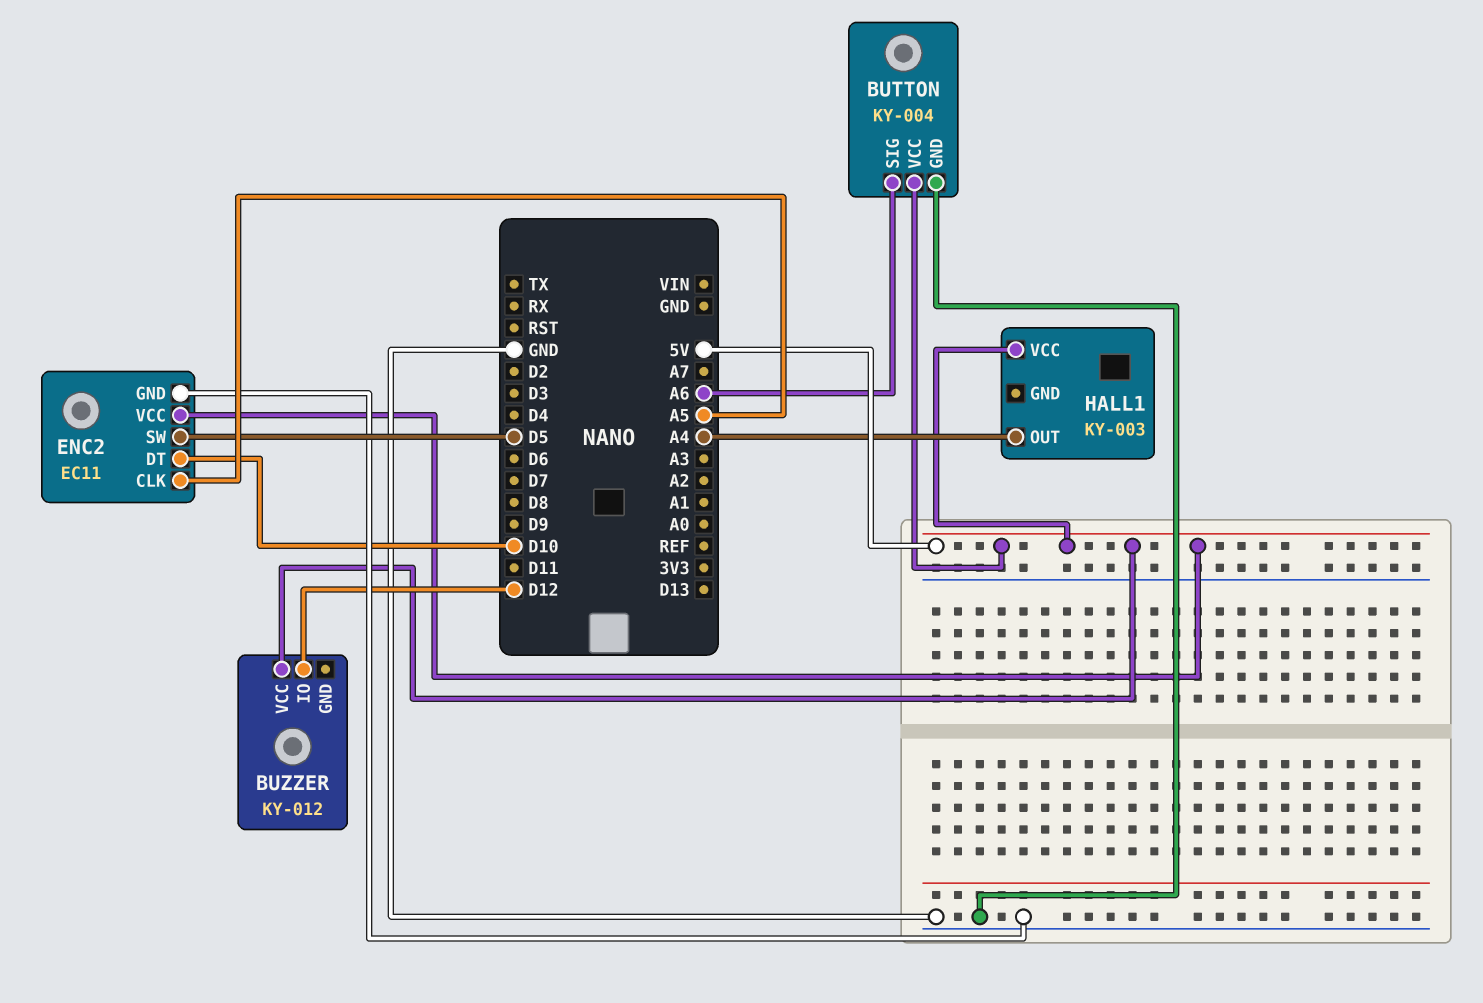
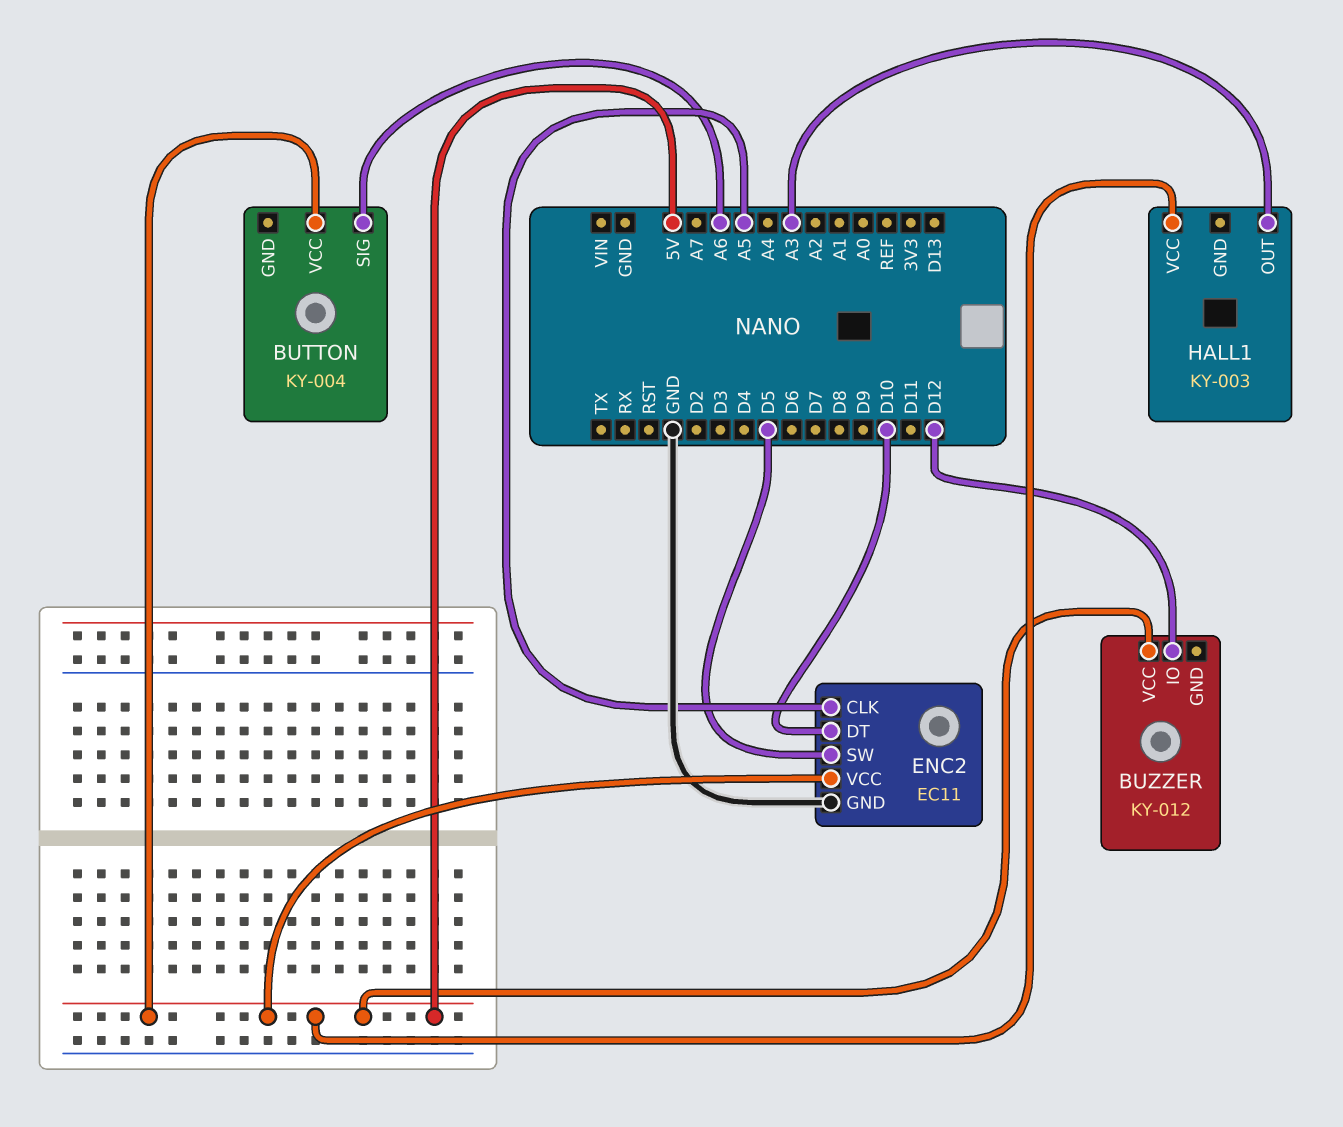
BUTTON pin GND: GND -> none
HALL1 pin OUT: A4 -> A3

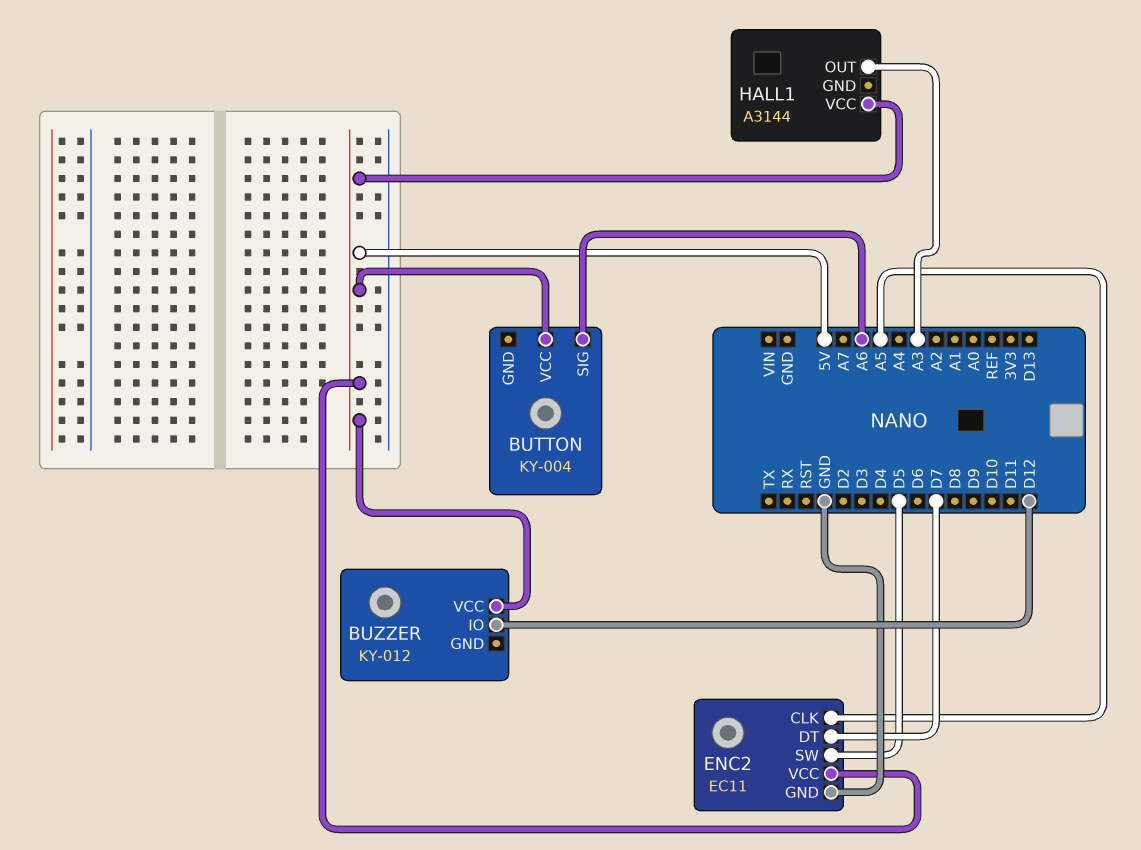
ENC2 pin DT: D10 -> D7
HALL1: KY-003 -> A3144

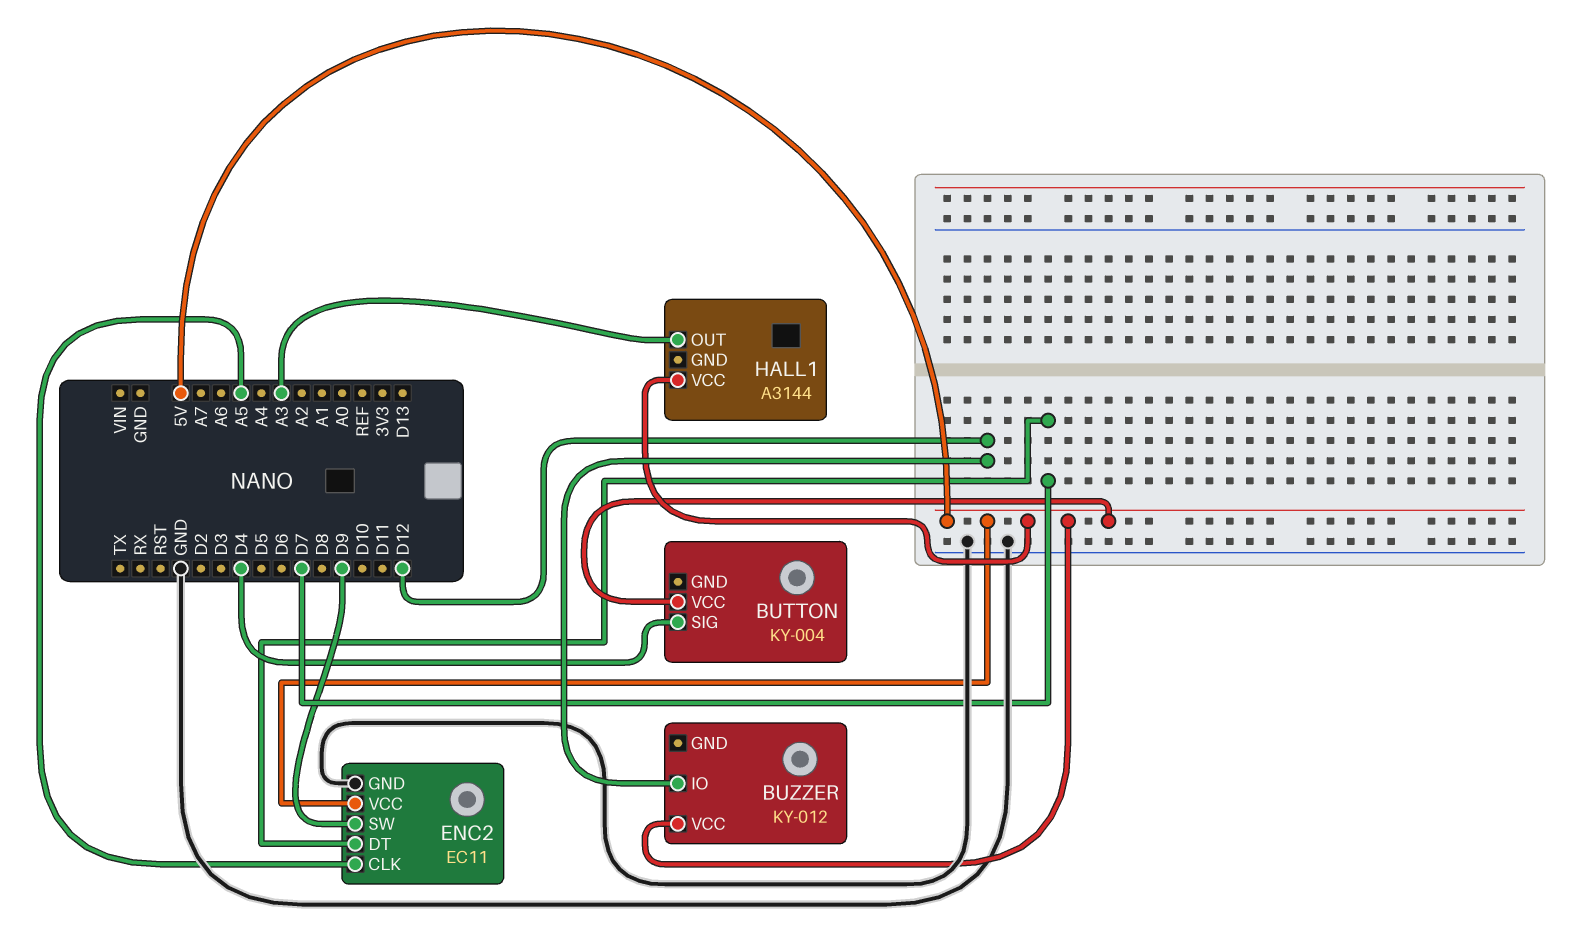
BUTTON pin SIG: A6 -> D4
ENC2 pin SW: D5 -> D9

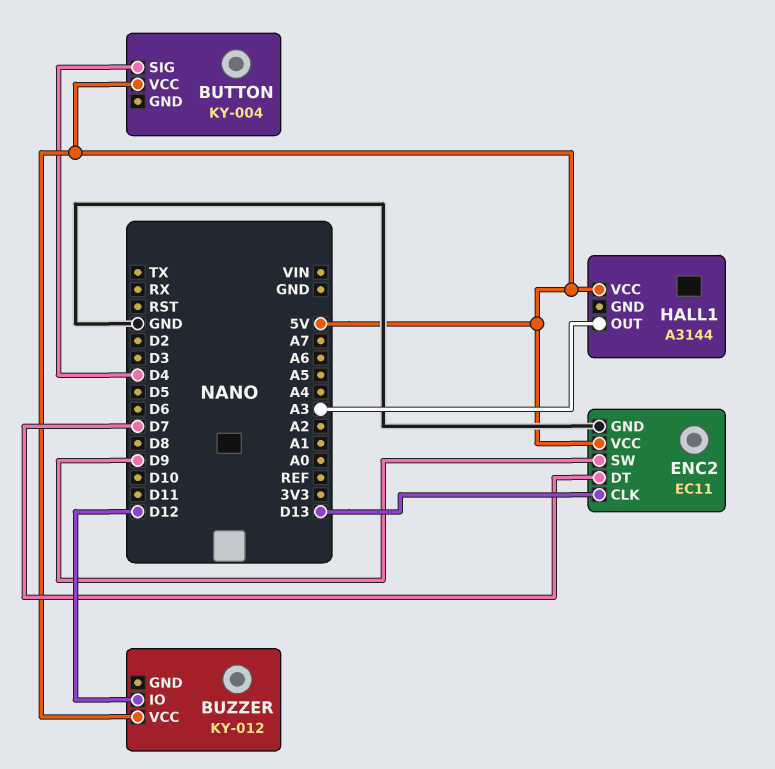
ENC2 pin CLK: A5 -> D13

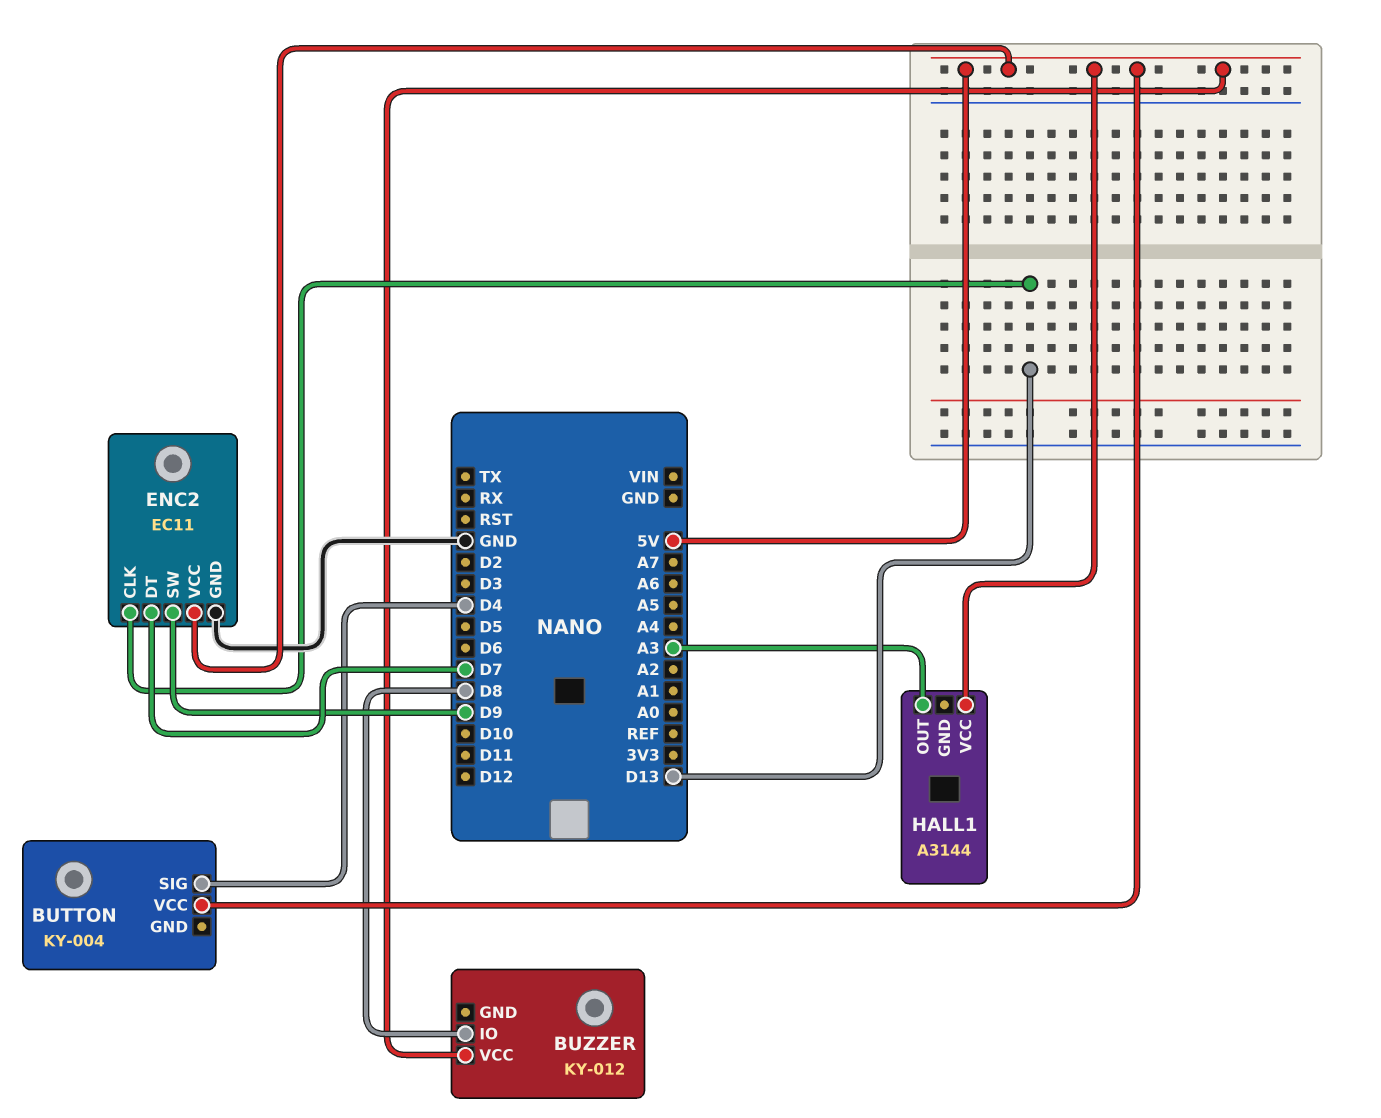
BUZZER pin IO: D12 -> D8

